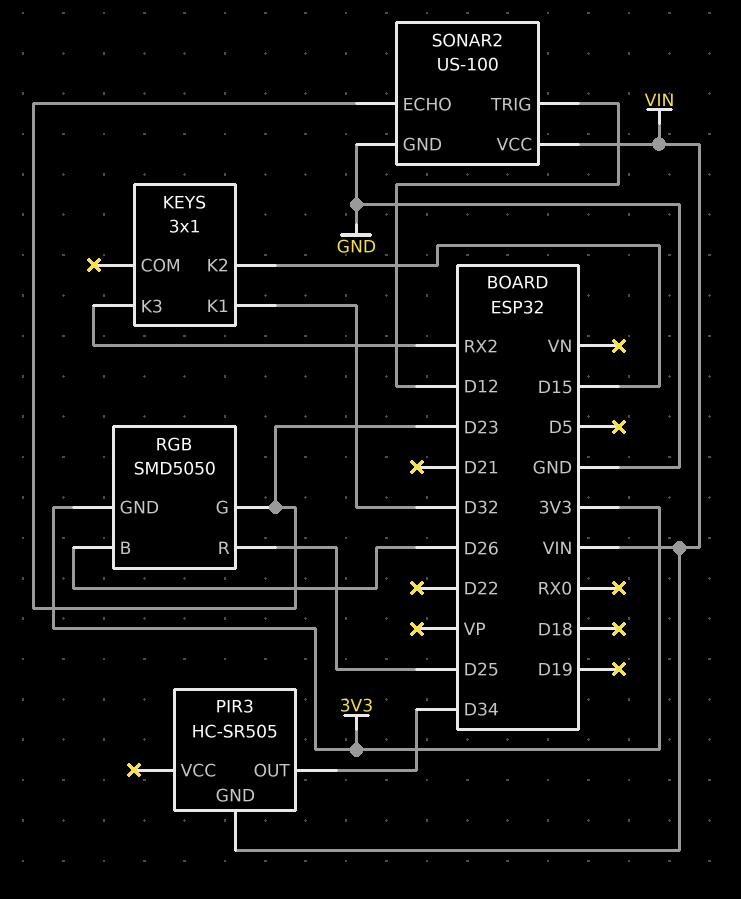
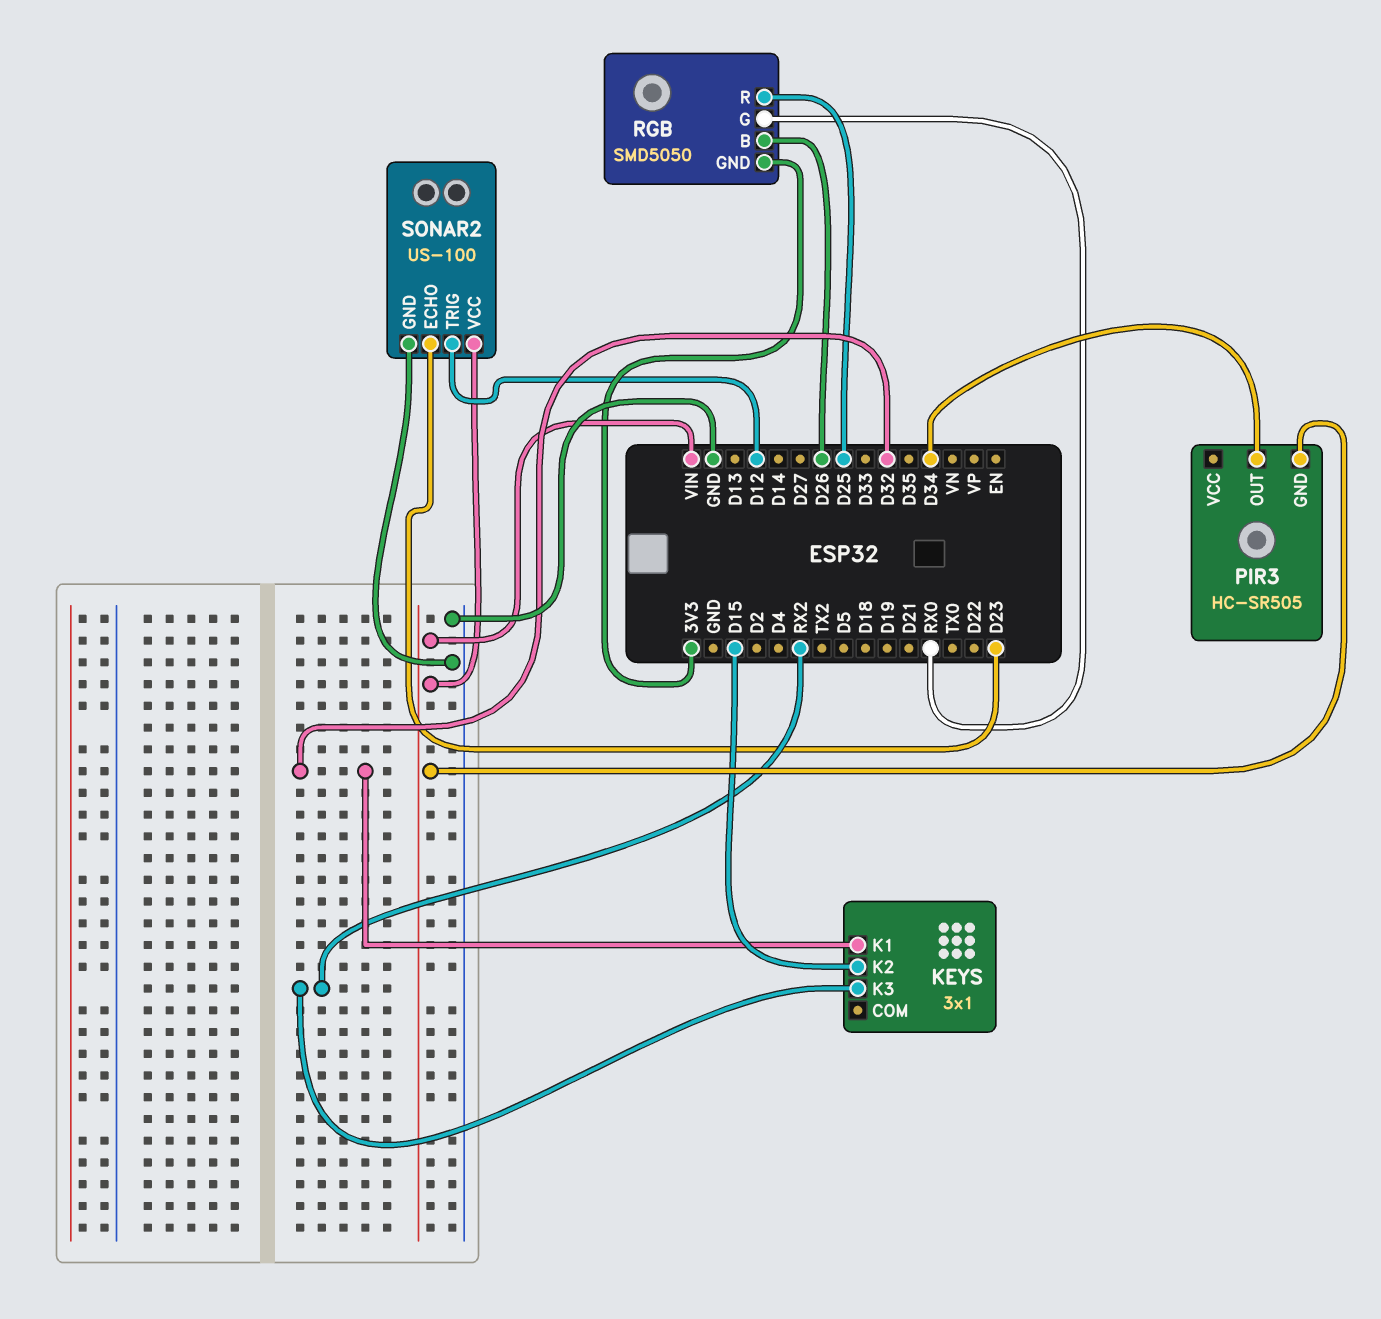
RGB pin G: D23 -> RX0

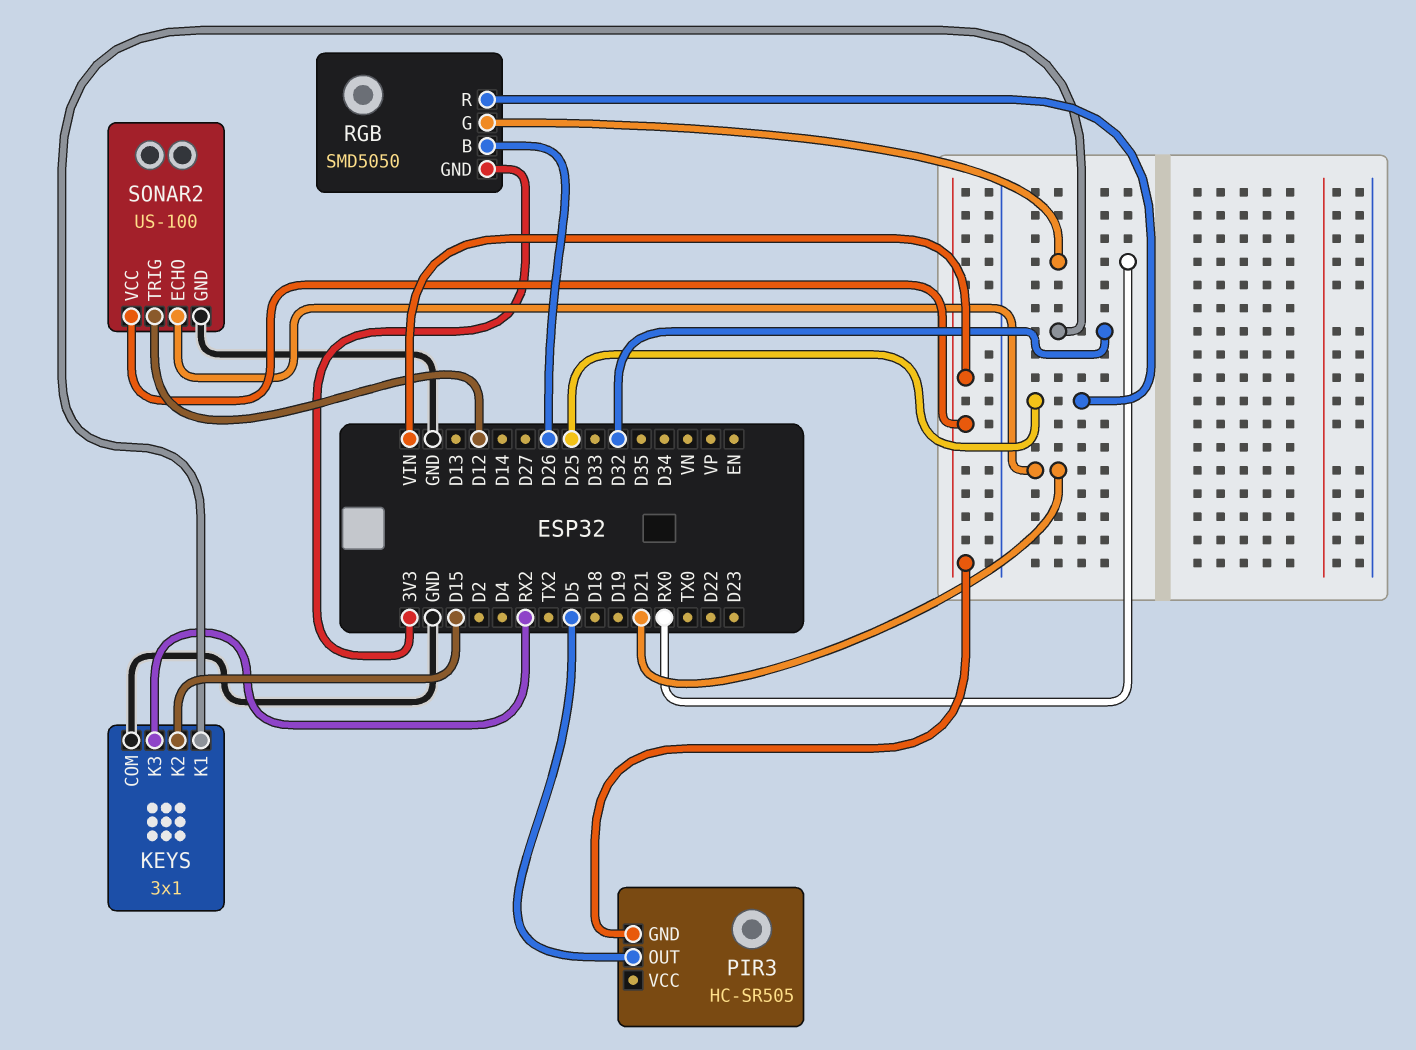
KEYS pin COM: none -> GND
PIR3 pin OUT: D34 -> D5
SONAR2 pin ECHO: D23 -> D21

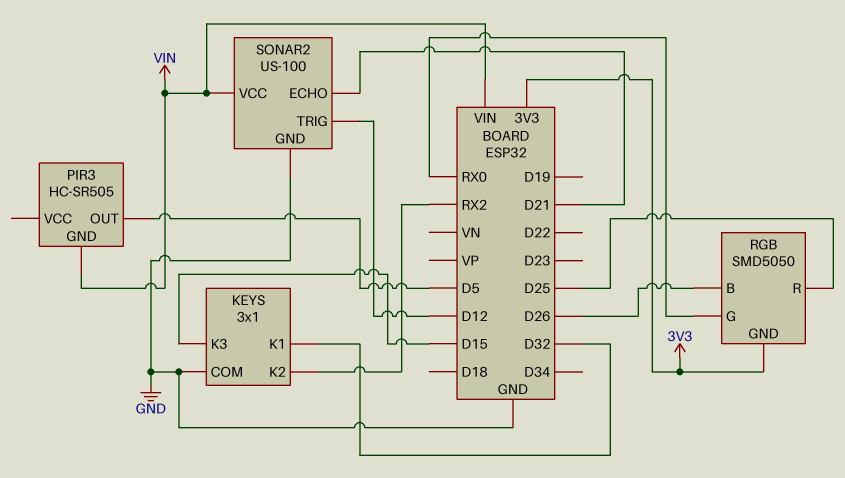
KEYS pin K2: D15 -> RX2
KEYS pin K3: RX2 -> D15

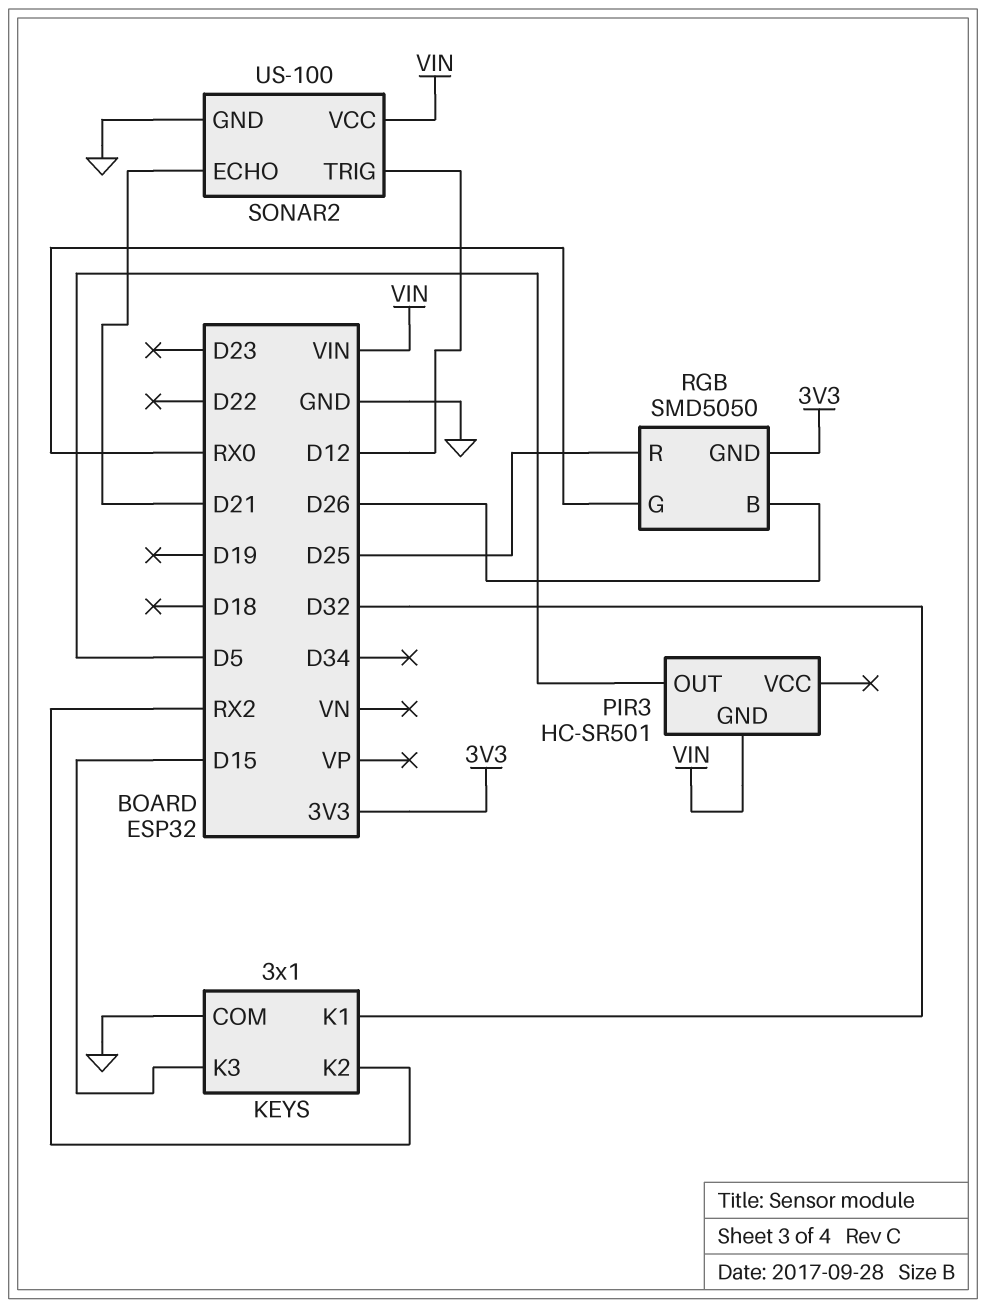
PIR3: HC-SR505 -> HC-SR501

